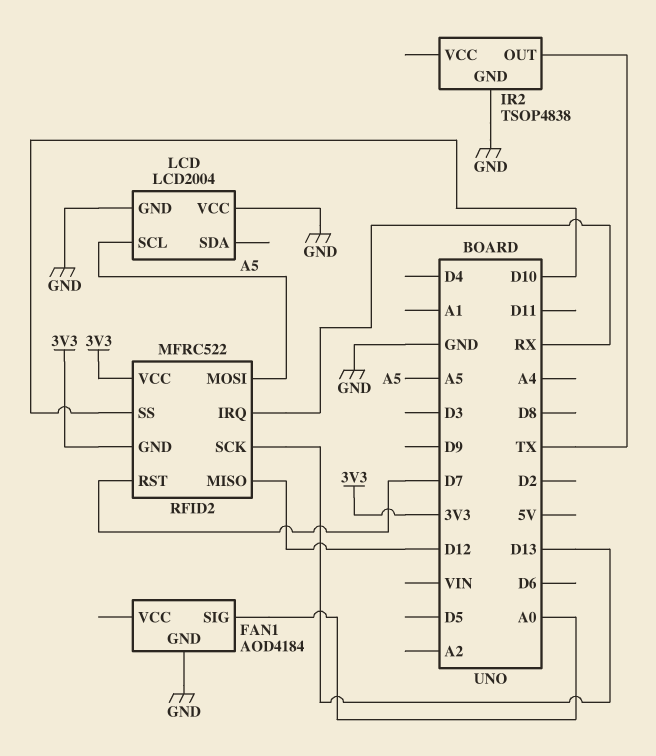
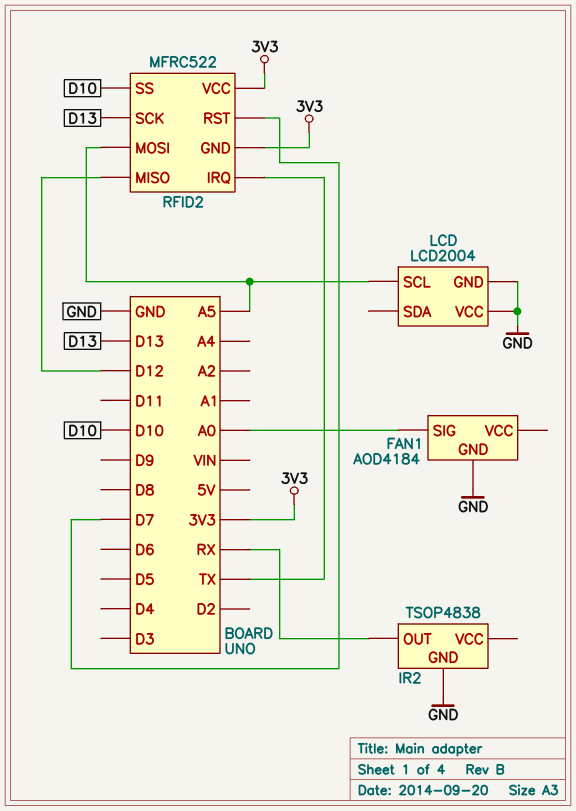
IR2 pin OUT: TX -> RX
RFID2 pin IRQ: RX -> TX

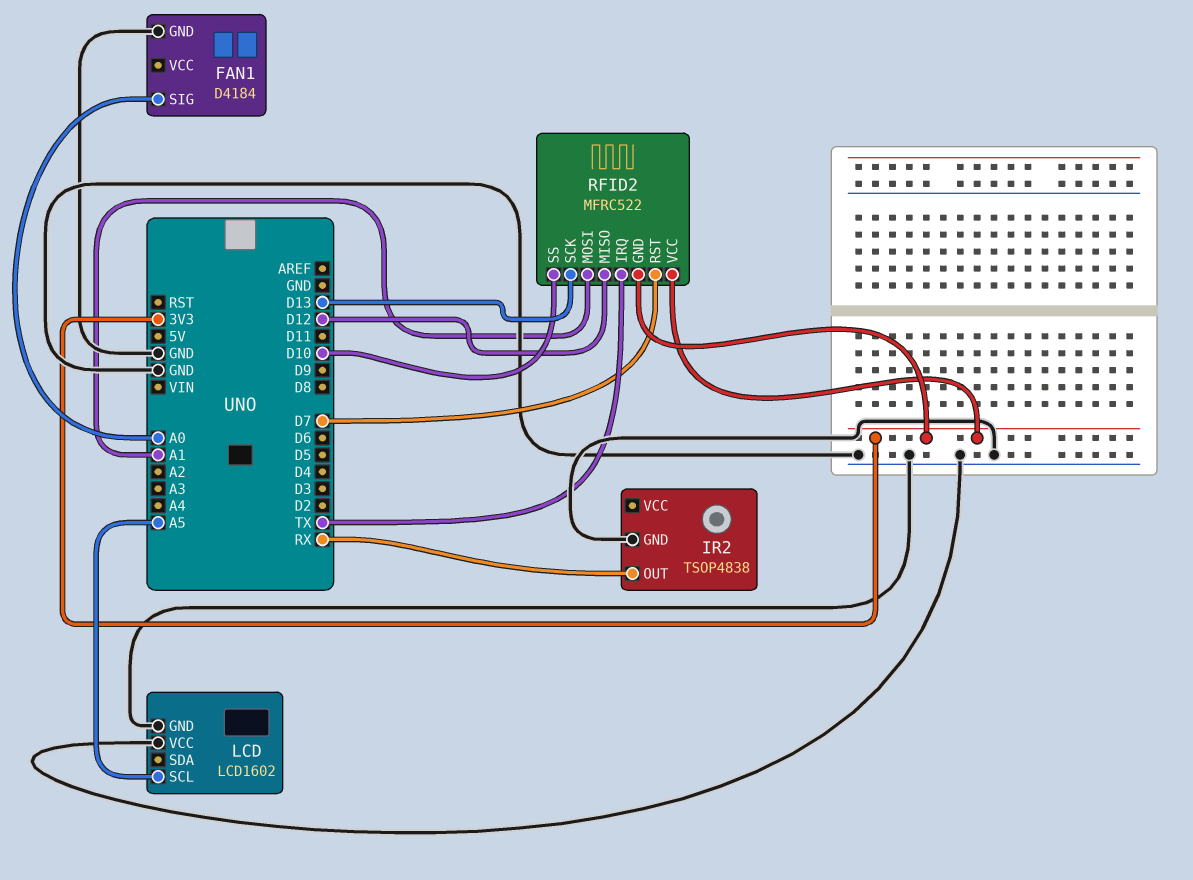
FAN1: AOD4184 -> D4184
LCD: LCD2004 -> LCD1602
RFID2 pin MOSI: A5 -> A1

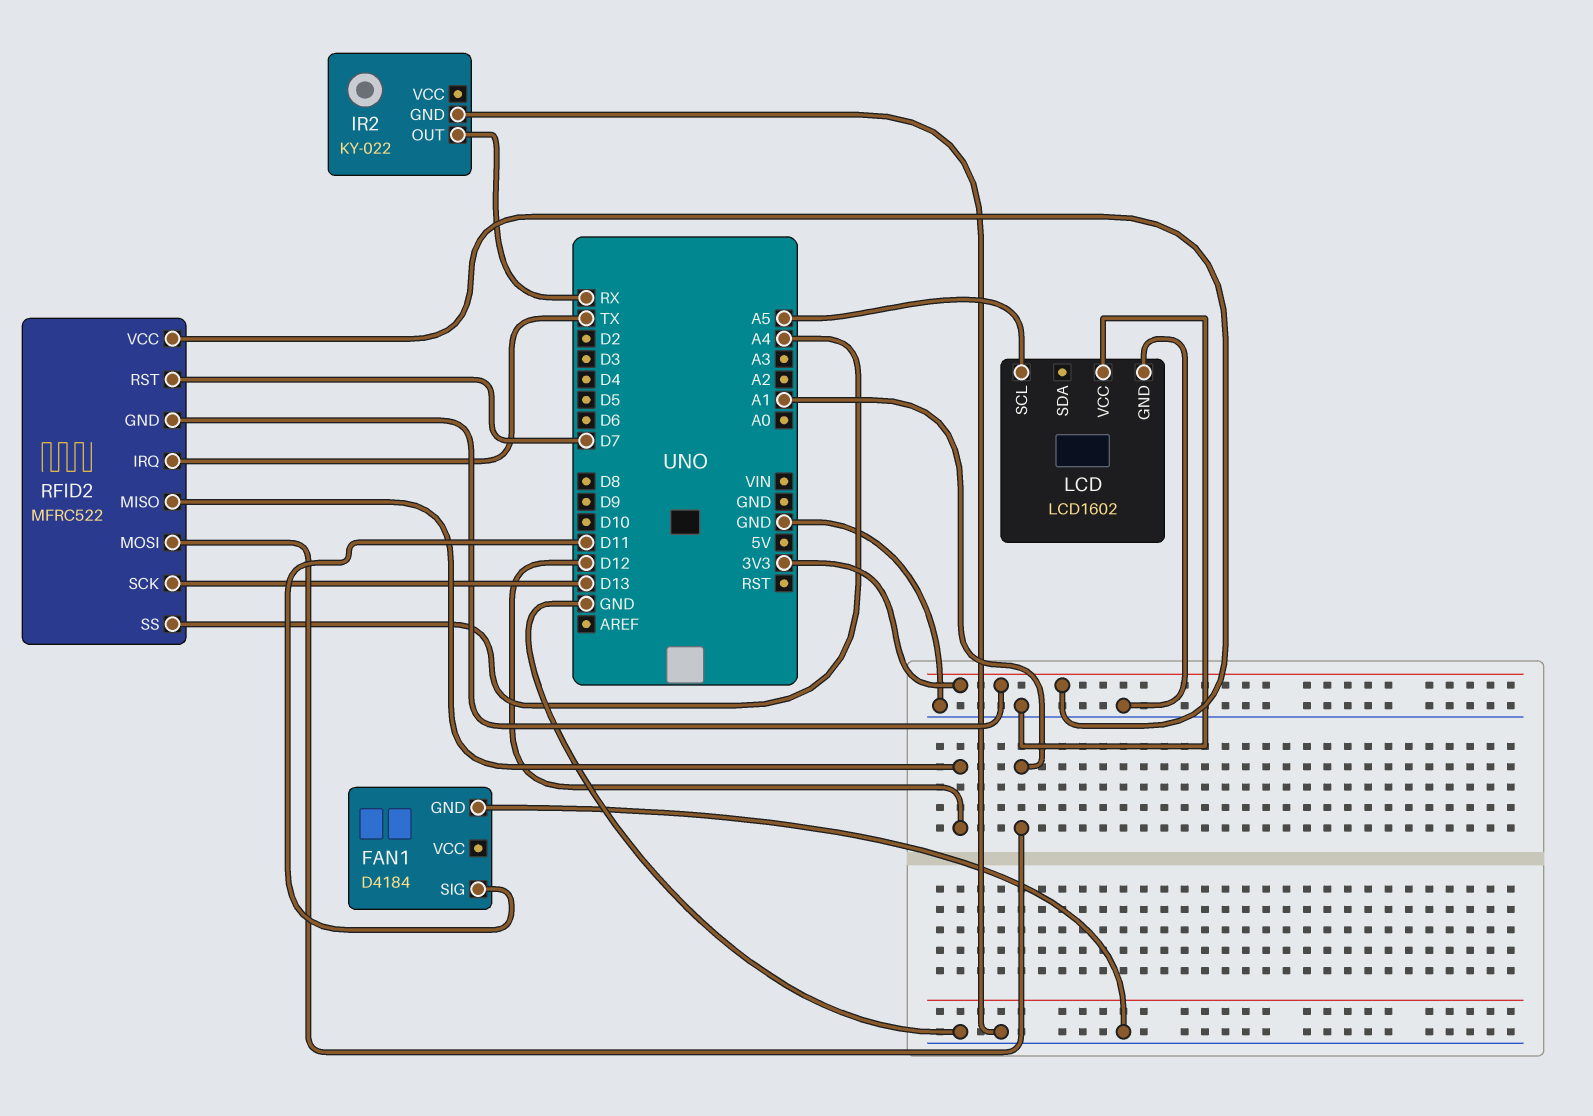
FAN1 pin SIG: A0 -> D11
IR2: TSOP4838 -> KY-022
RFID2 pin SS: D10 -> A4

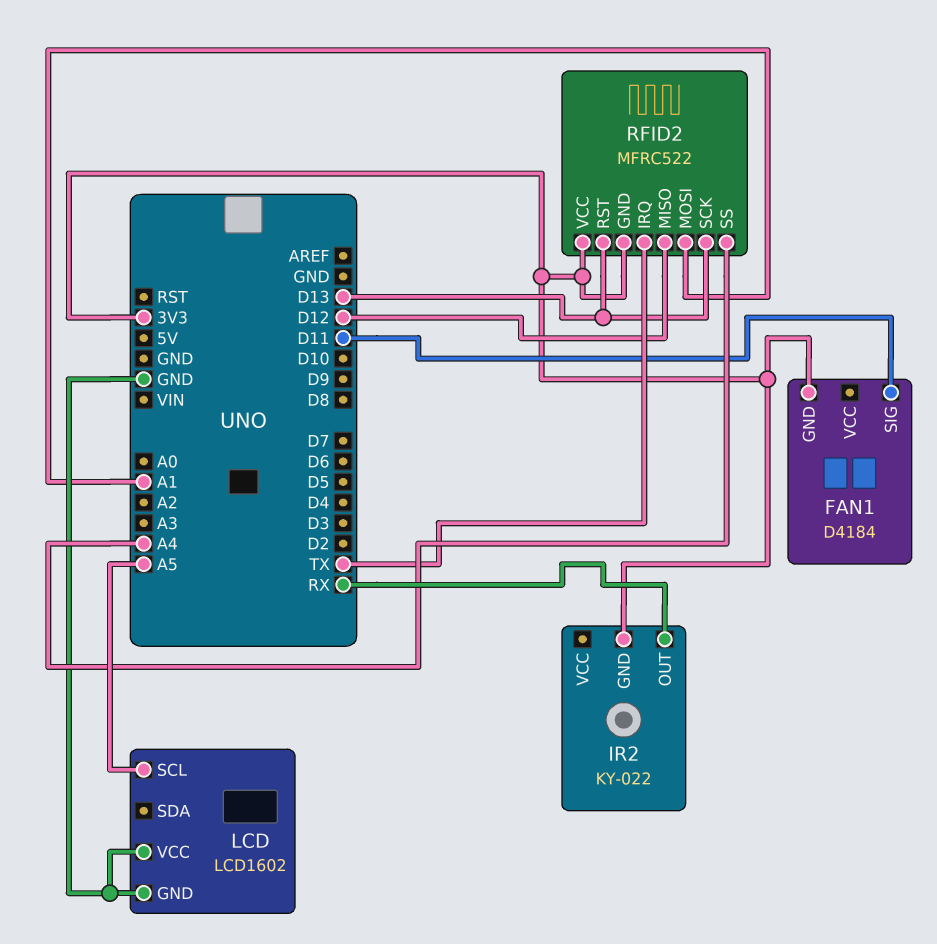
FAN1 pin GND: GND -> 3V3
IR2 pin GND: GND -> 3V3
RFID2 pin RST: D7 -> D13

